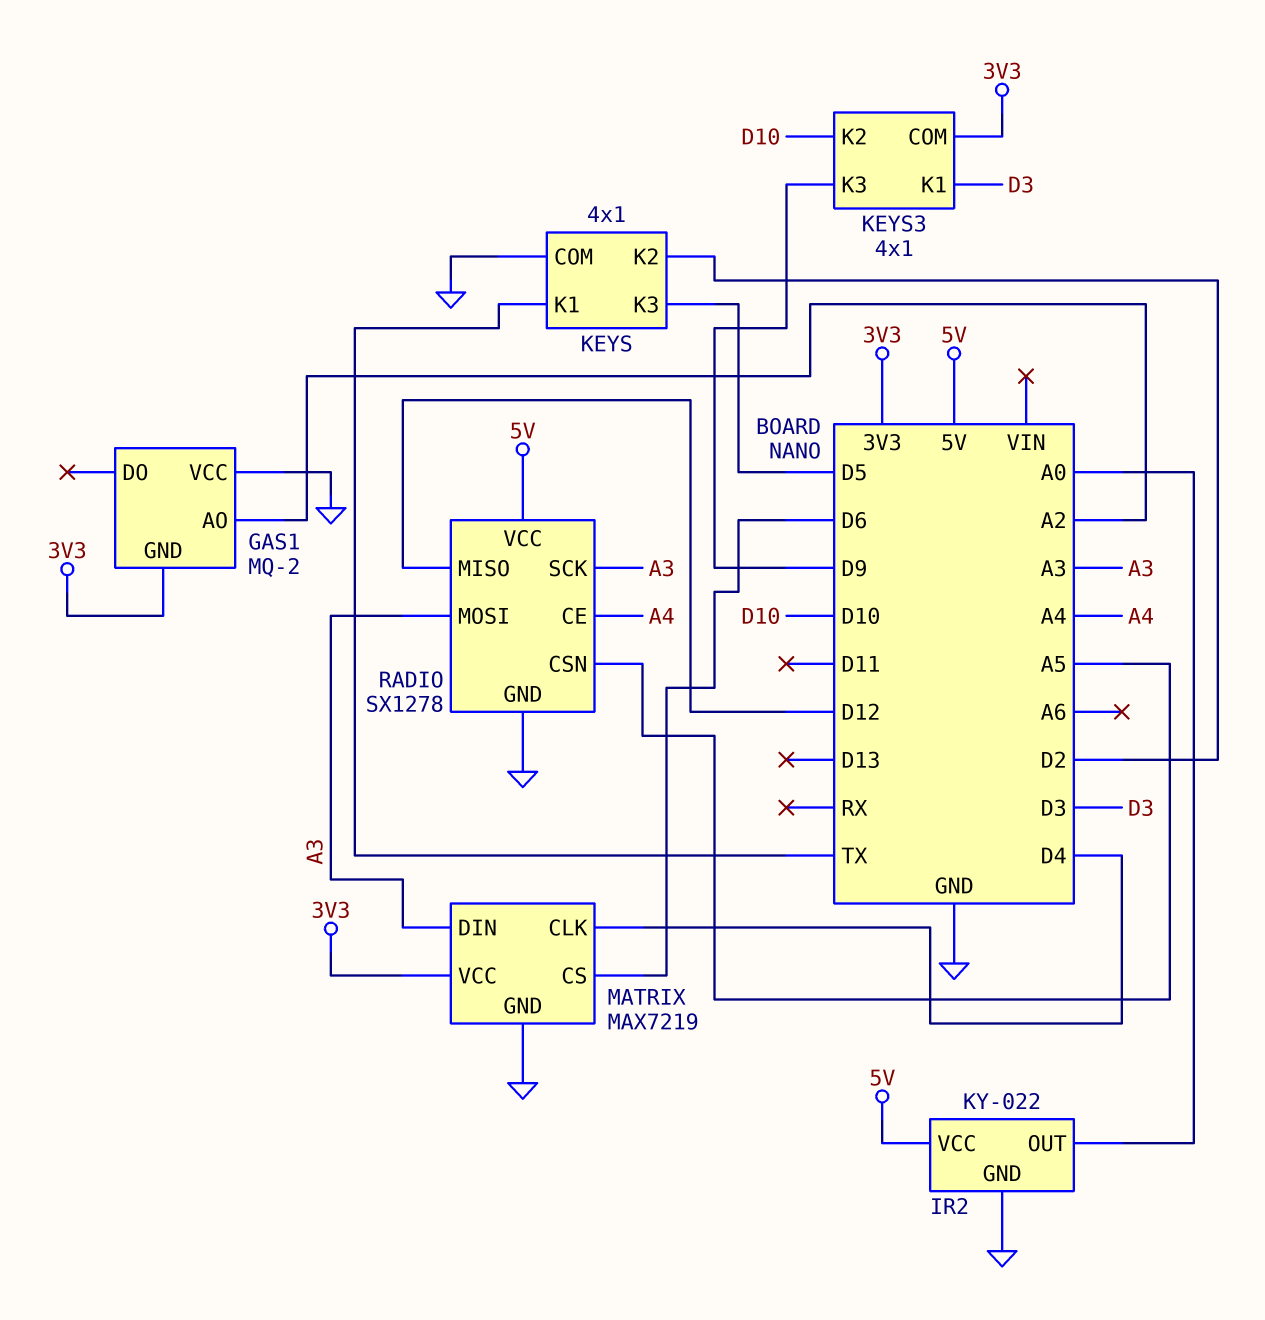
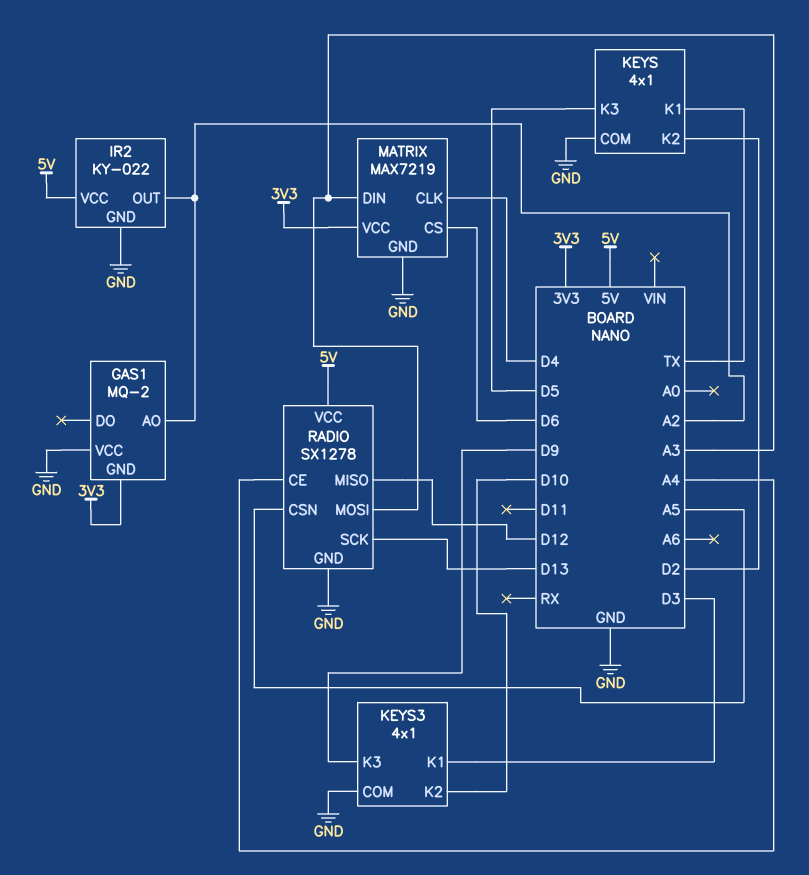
IR2 pin OUT: A0 -> A2
KEYS3 pin COM: 3V3 -> GND
RADIO pin SCK: A3 -> D13

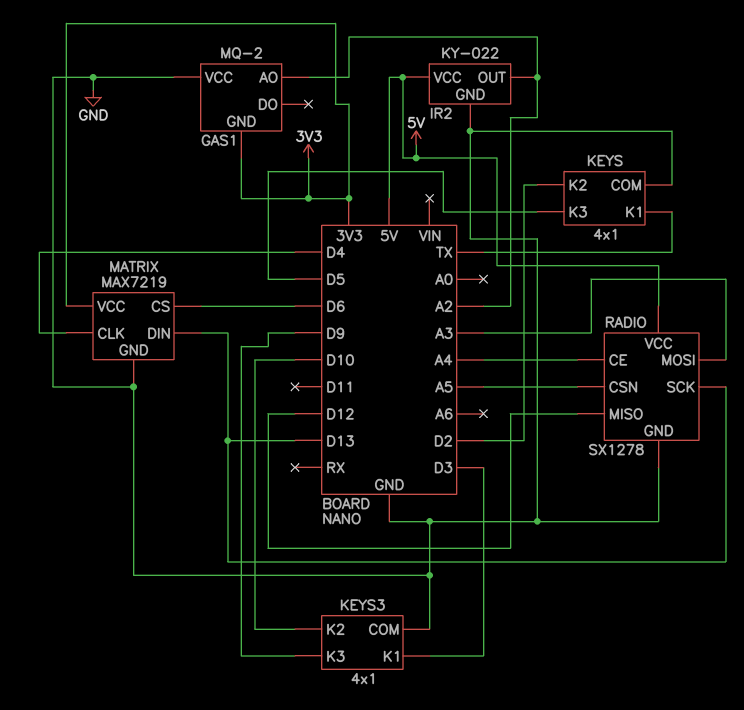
MATRIX pin DIN: A3 -> D13

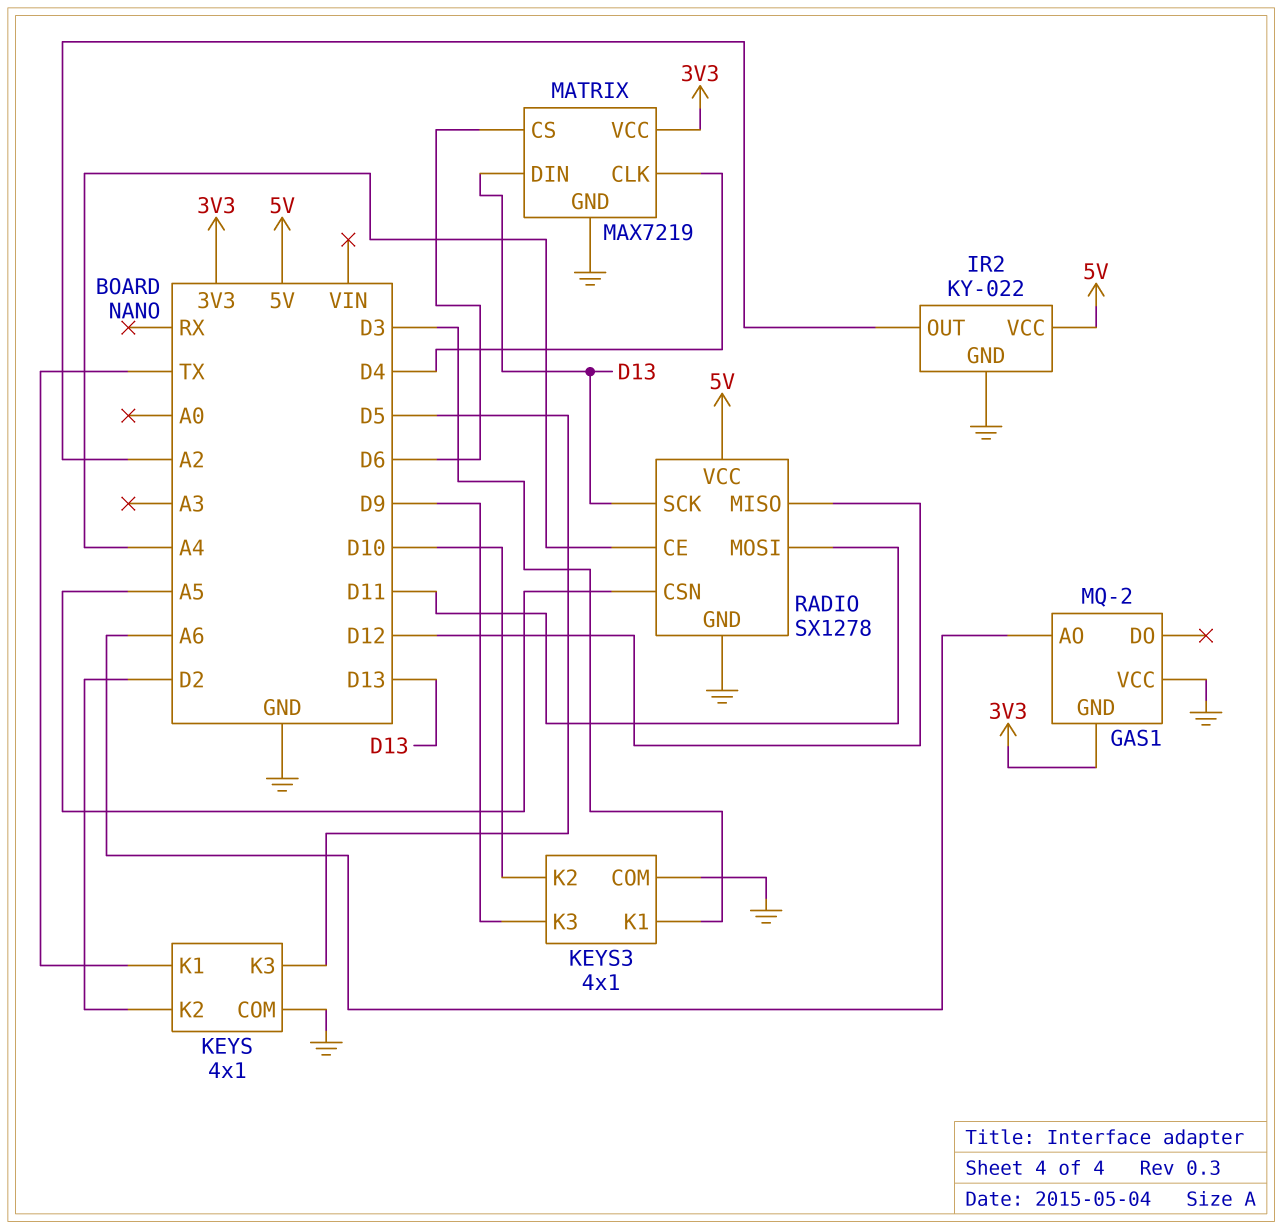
GAS1 pin AO: A2 -> A6
RADIO pin MOSI: A3 -> D11

